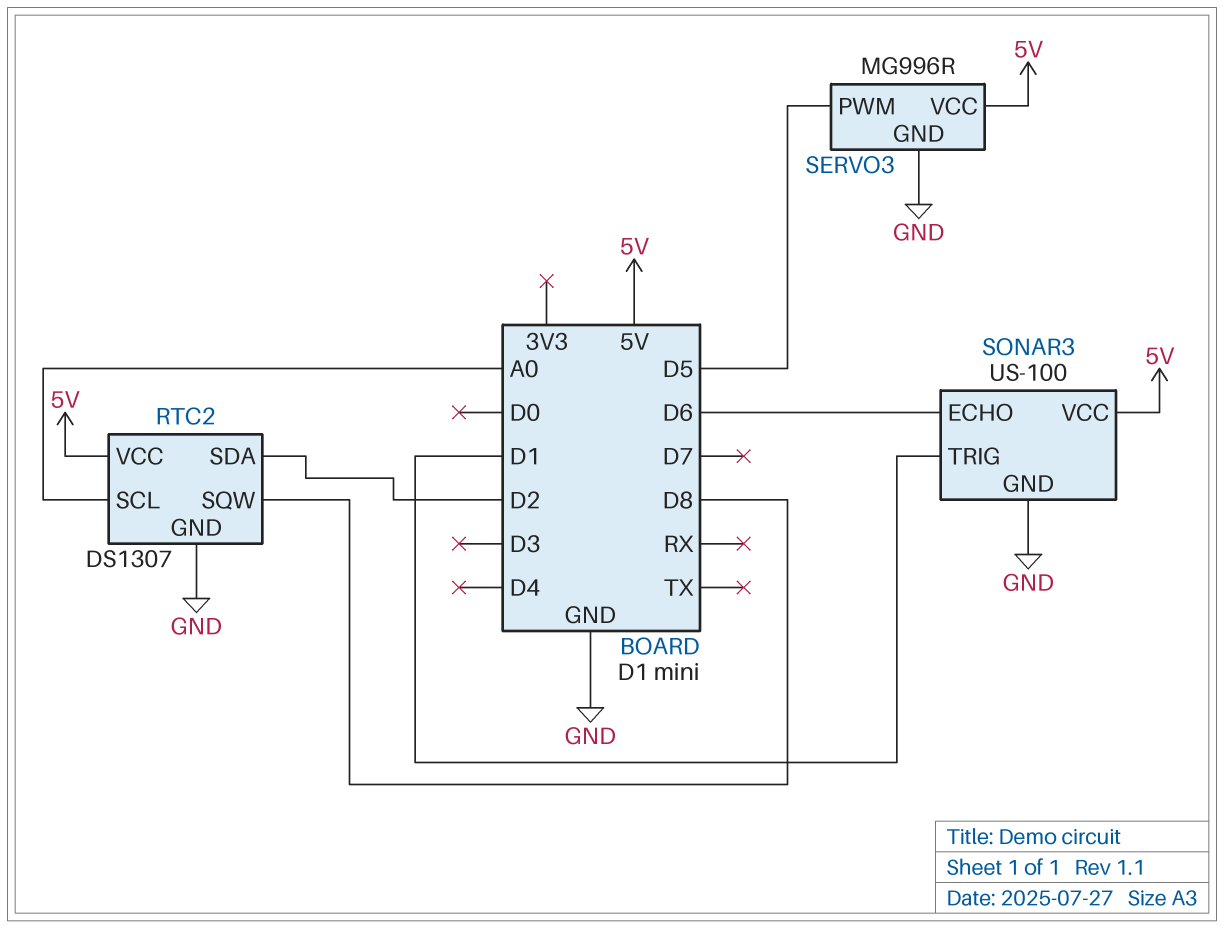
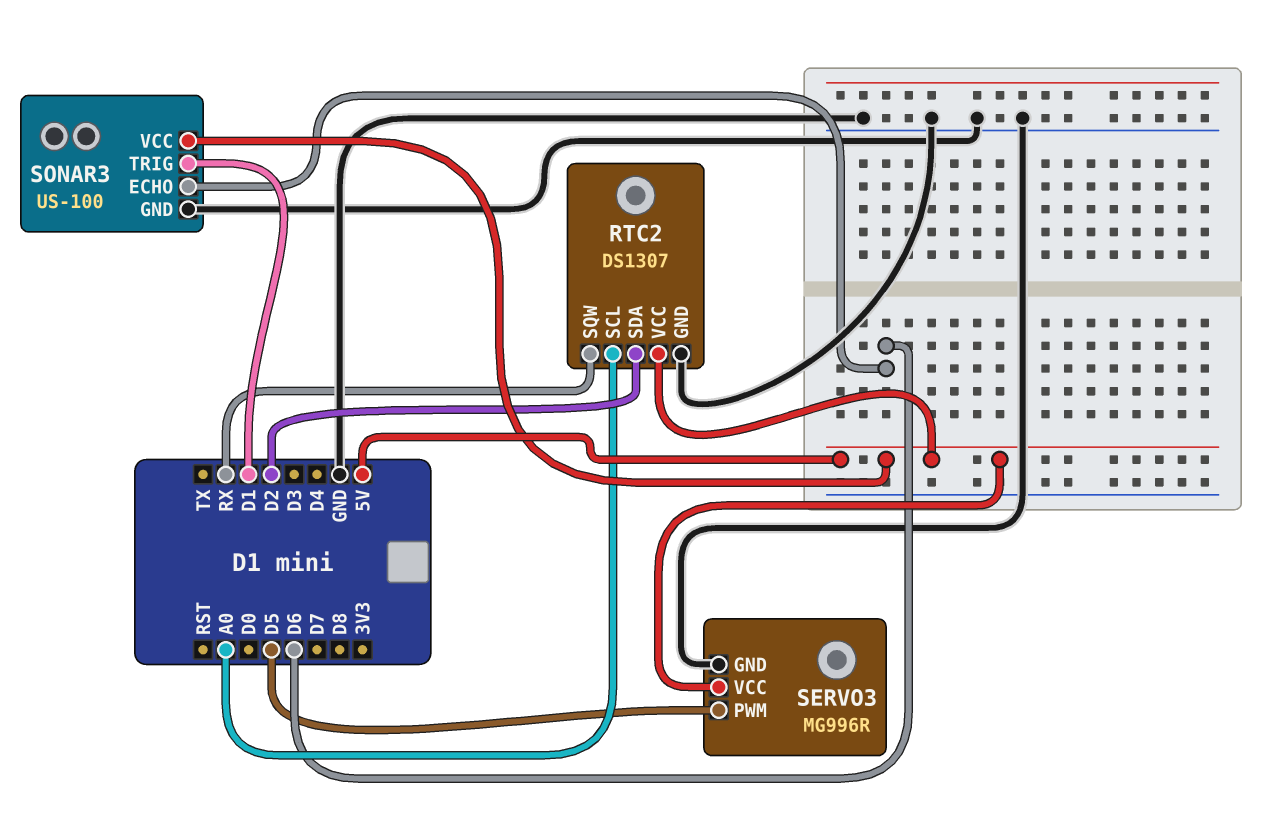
RTC2 pin SQW: D8 -> RX

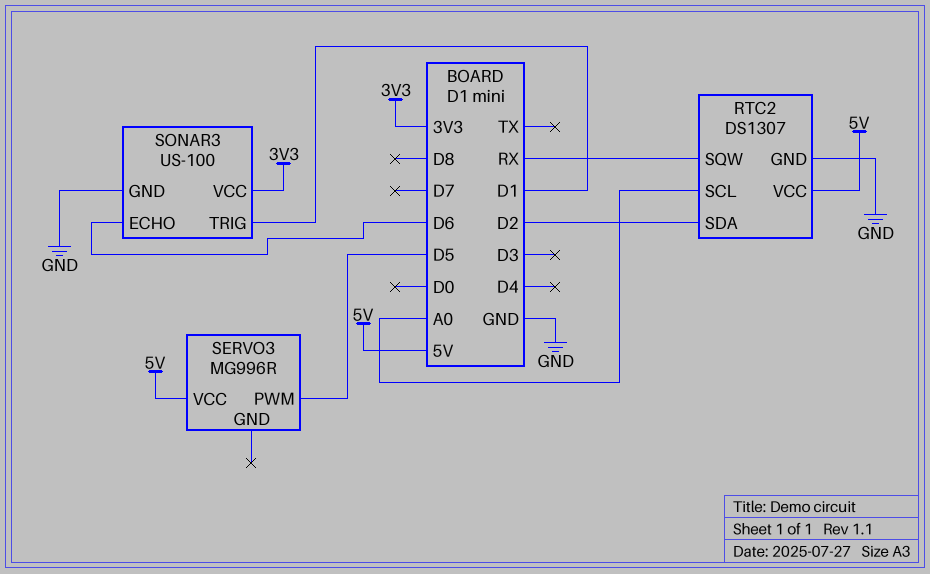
SERVO3 pin GND: GND -> none
SONAR3 pin VCC: 5V -> 3V3

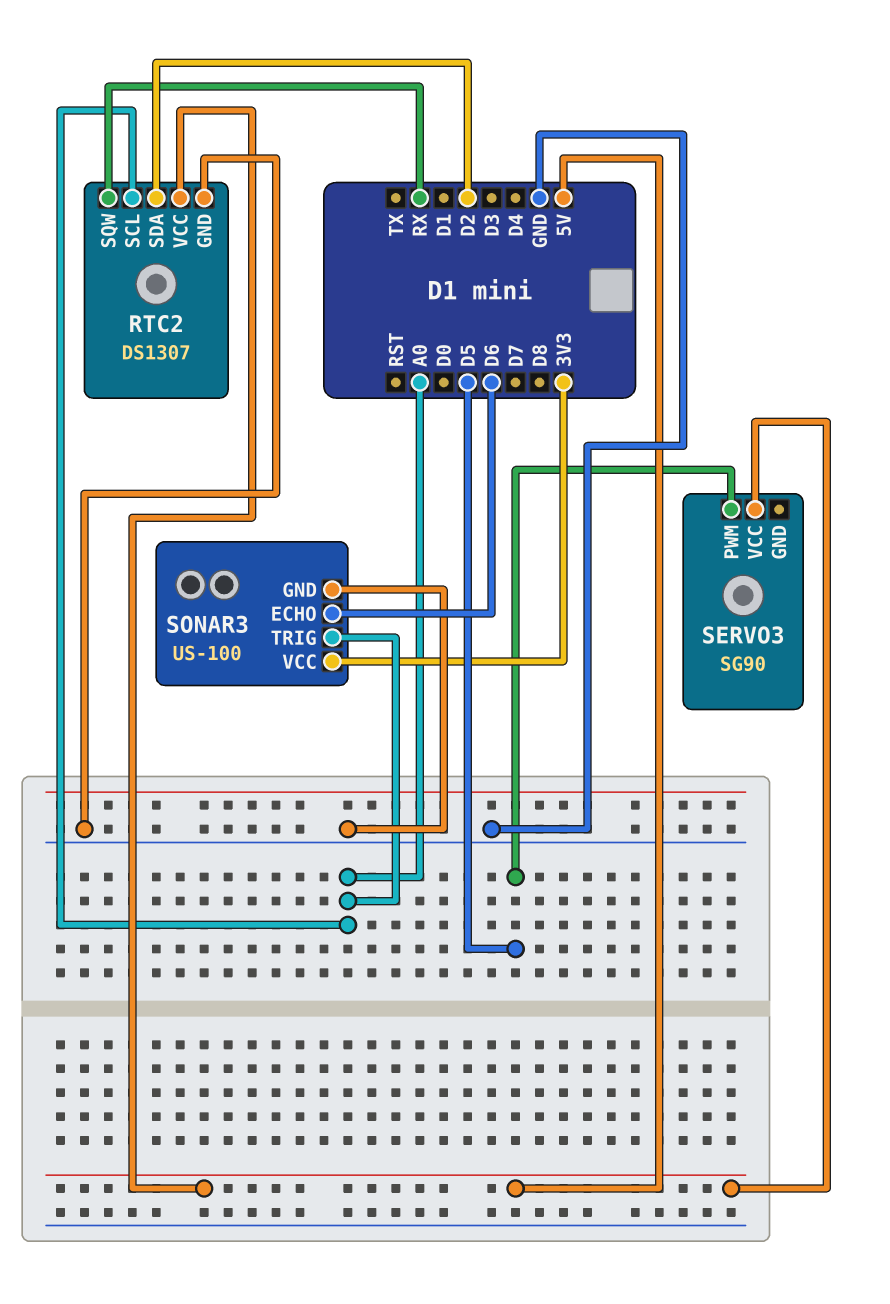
SERVO3: MG996R -> SG90
SONAR3 pin TRIG: D1 -> A0

